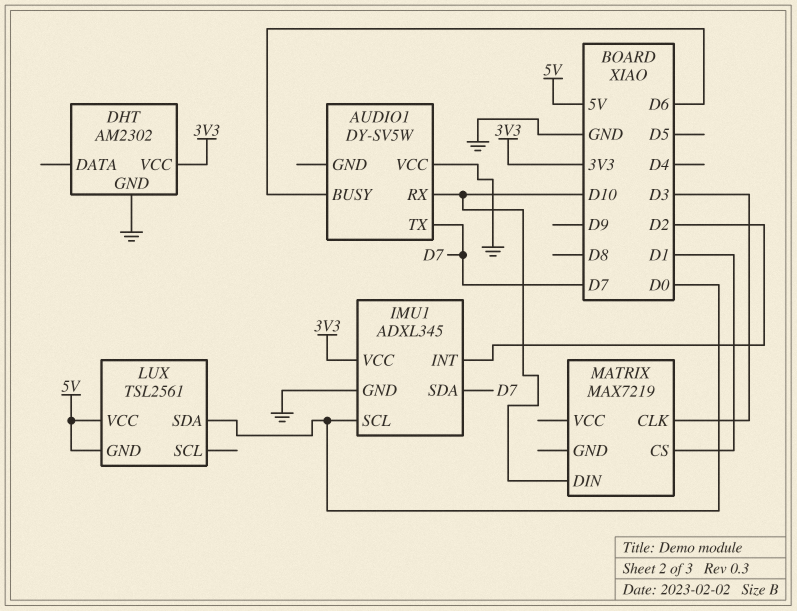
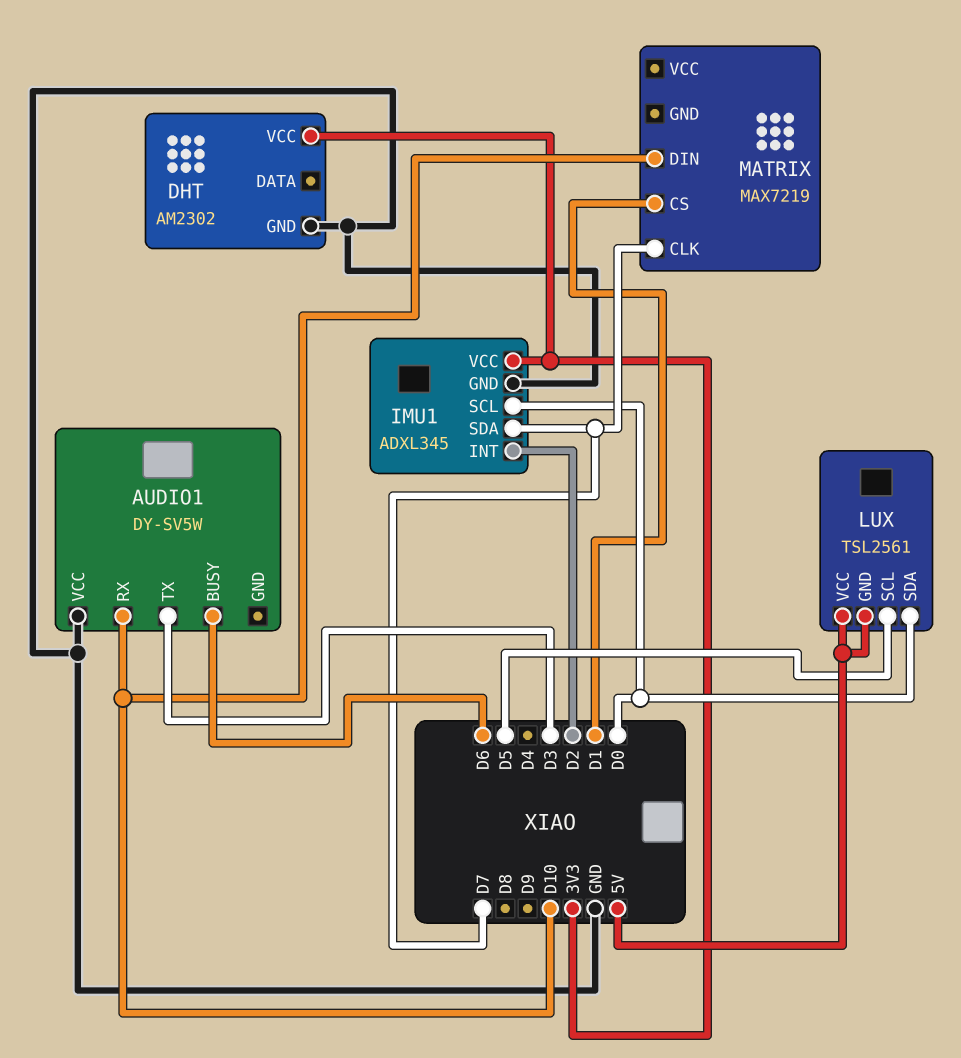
AUDIO1 pin TX: D7 -> D3
LUX pin SCL: none -> D5
MATRIX pin CLK: D3 -> D7

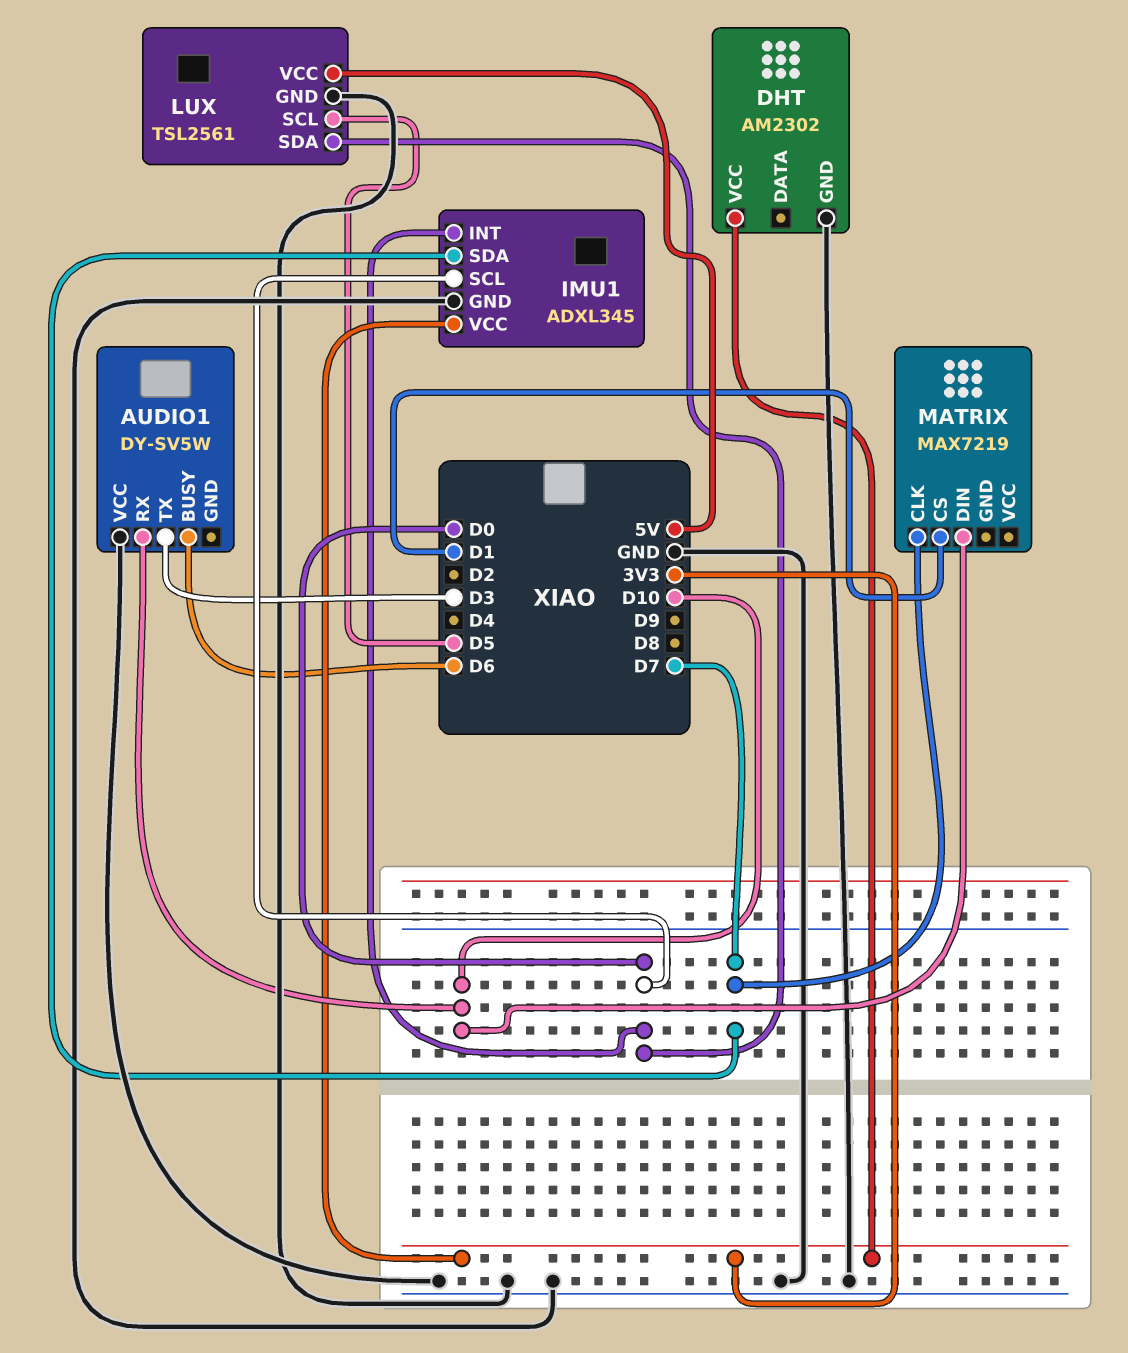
IMU1 pin INT: D2 -> D0
LUX pin GND: 5V -> GND

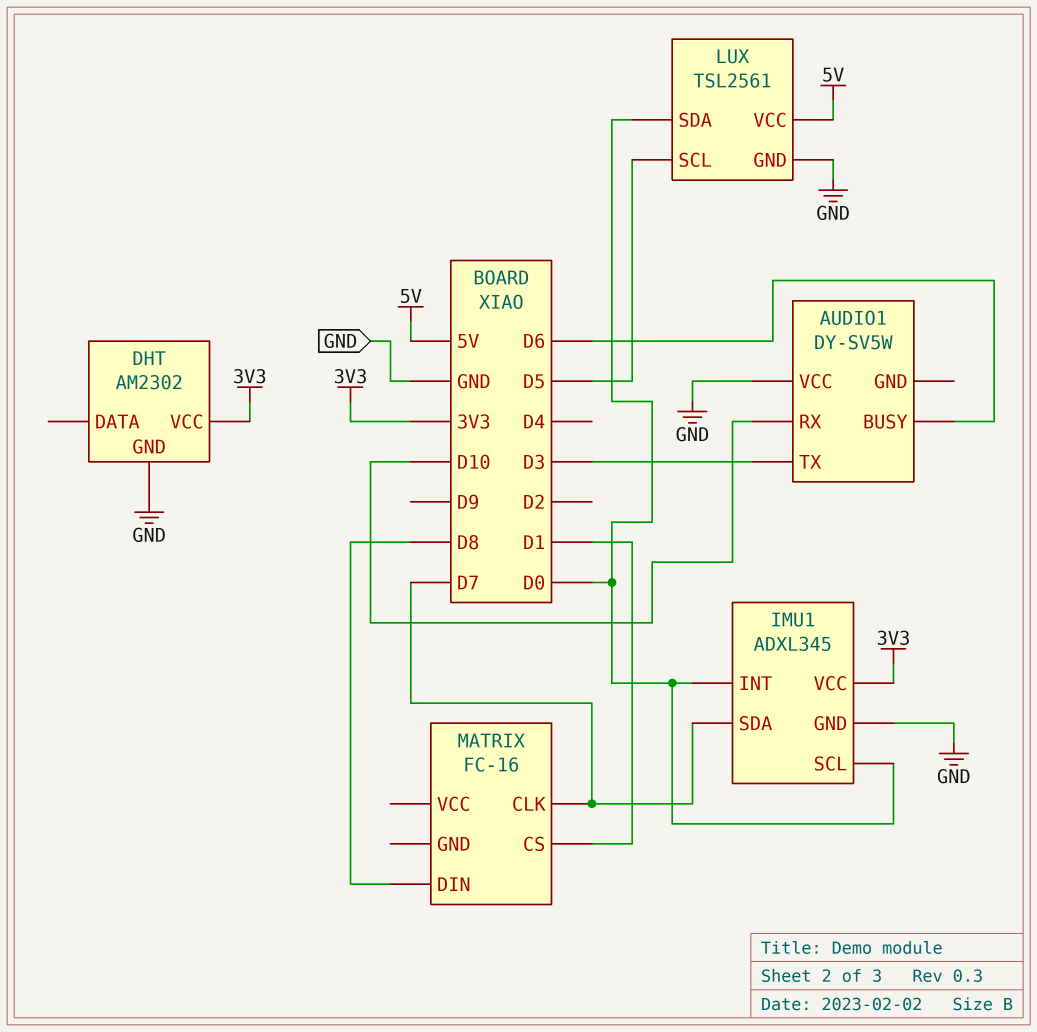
MATRIX: MAX7219 -> FC-16
MATRIX pin DIN: D10 -> D8

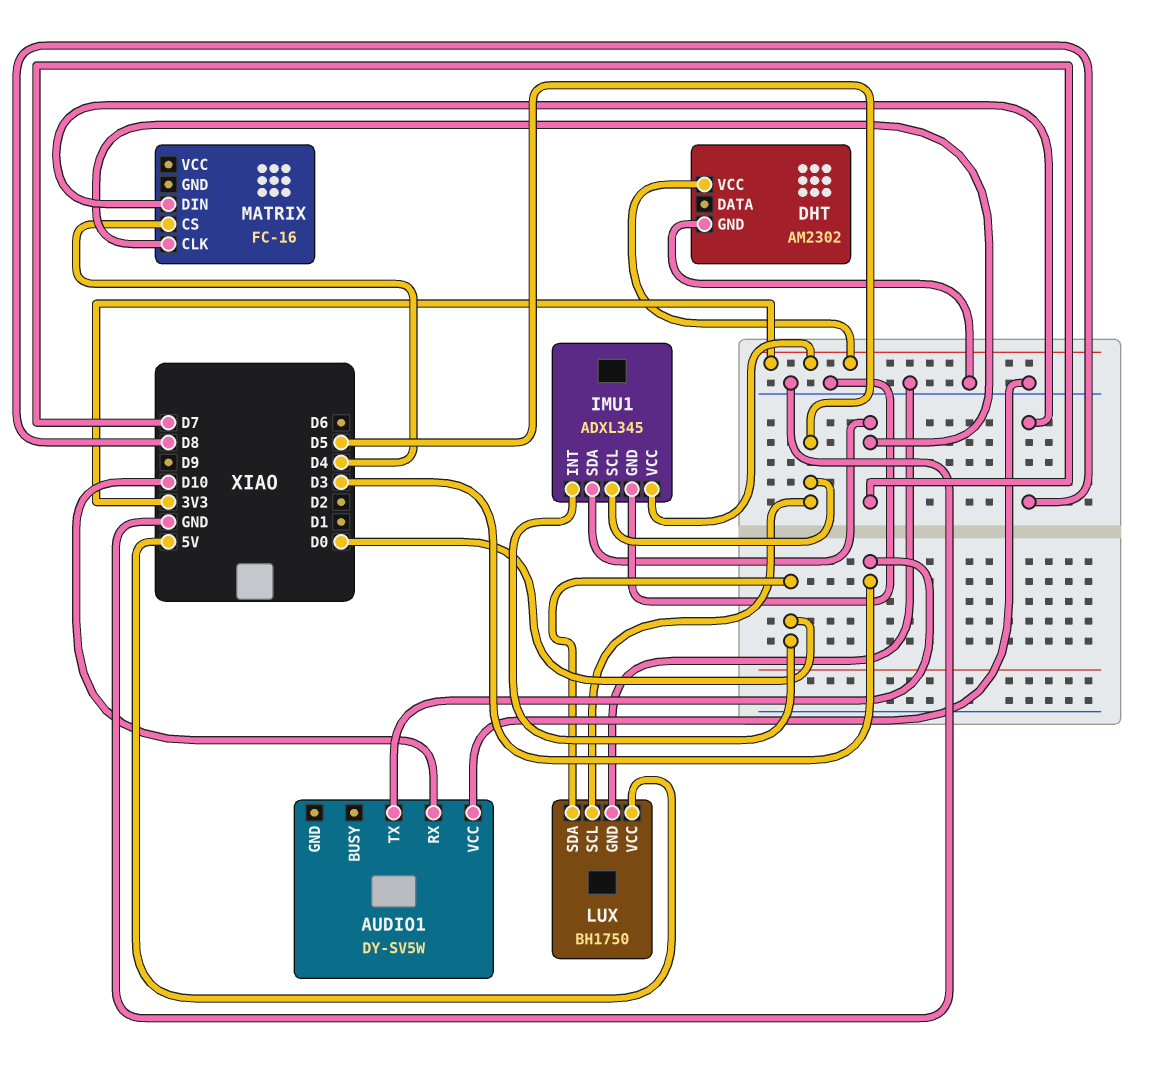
AUDIO1 pin BUSY: D6 -> none
IMU1 pin SCL: D0 -> D5
LUX: TSL2561 -> BH1750
MATRIX pin CS: D1 -> D4

